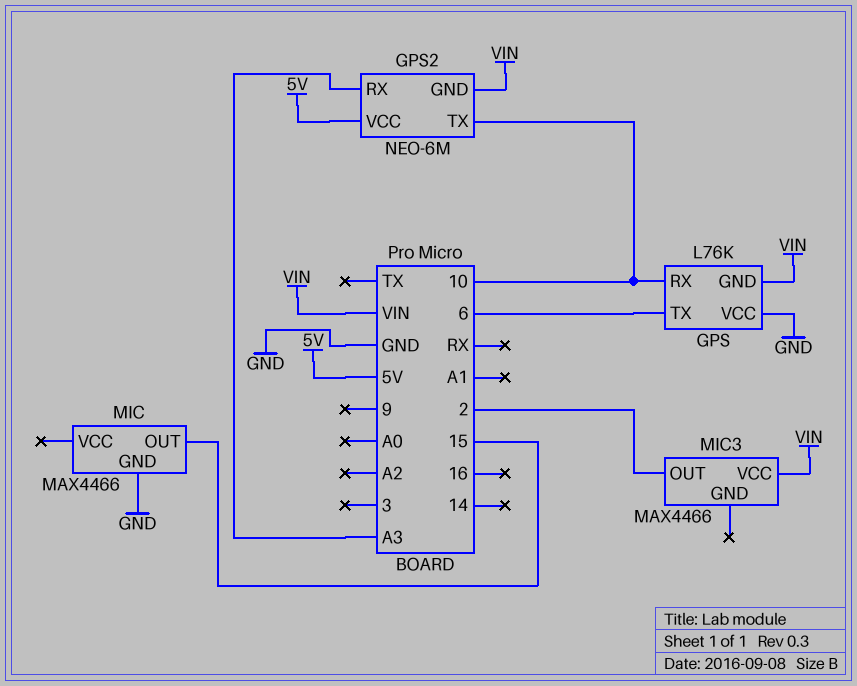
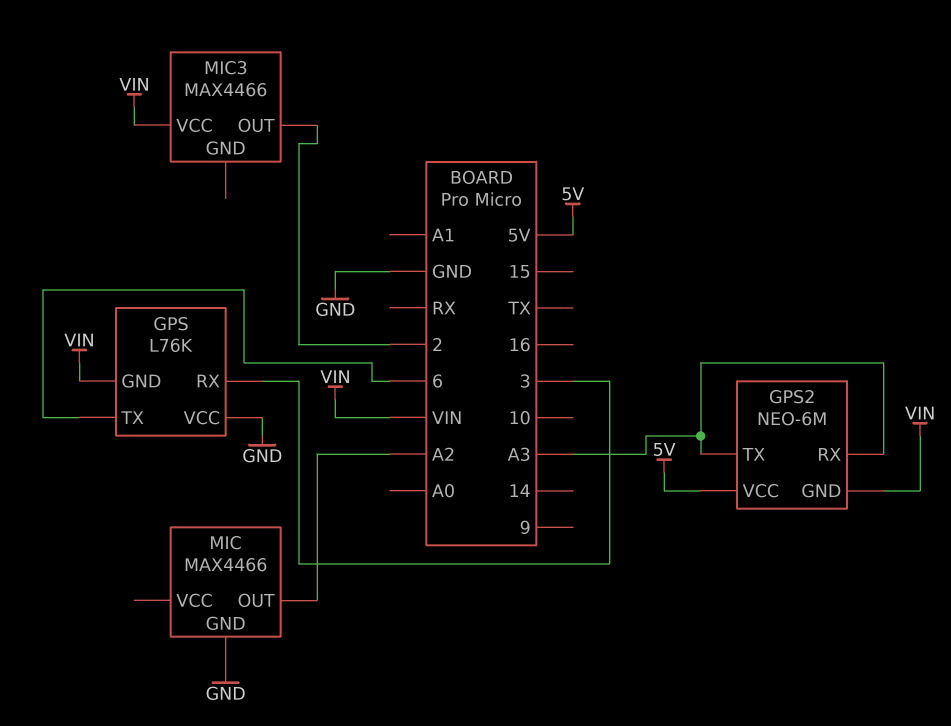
GPS pin RX: 10 -> 3
GPS2 pin TX: 10 -> A3
MIC pin OUT: 15 -> A2

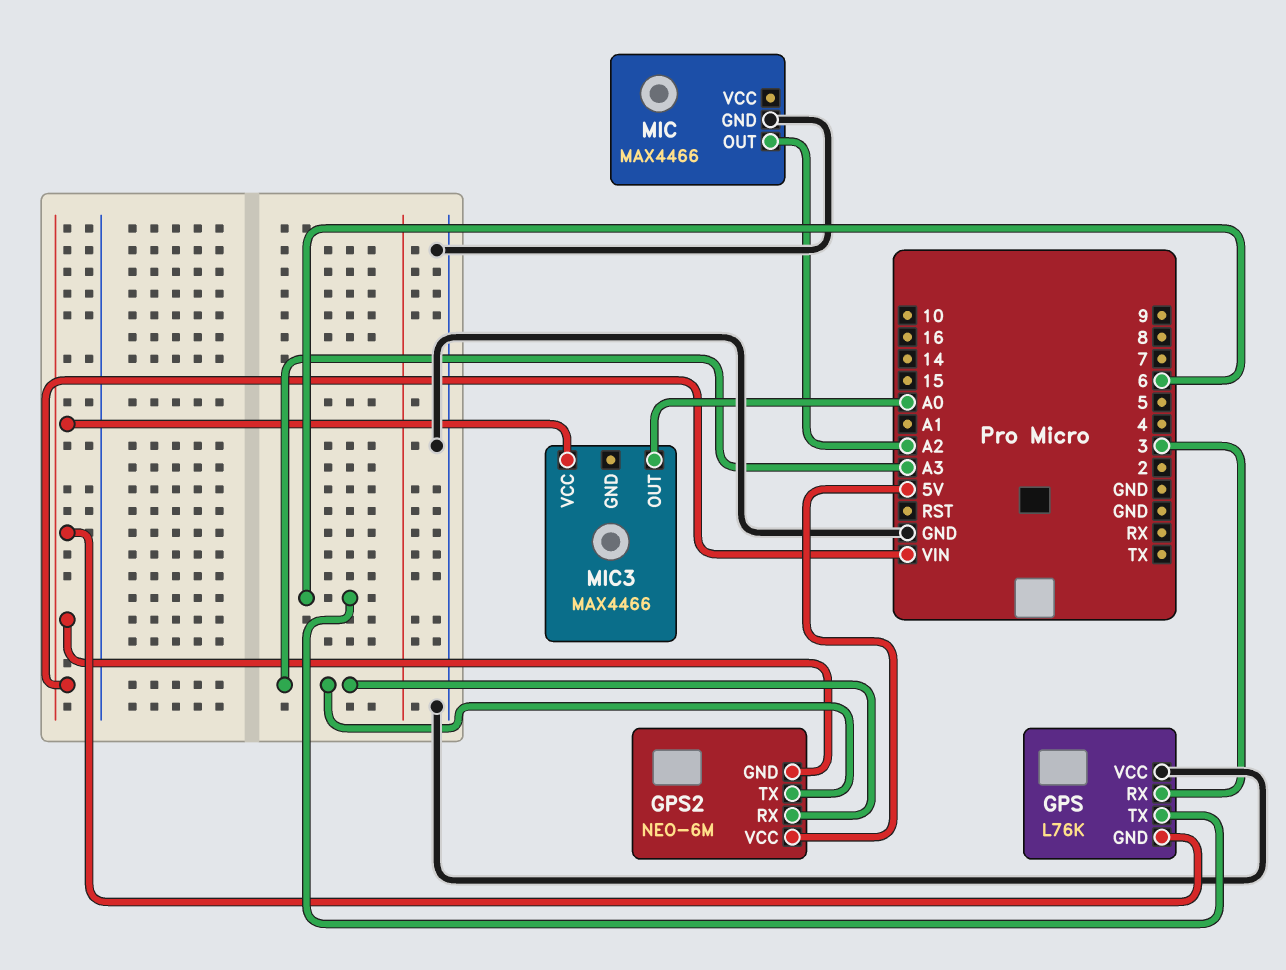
MIC3 pin OUT: 2 -> A0

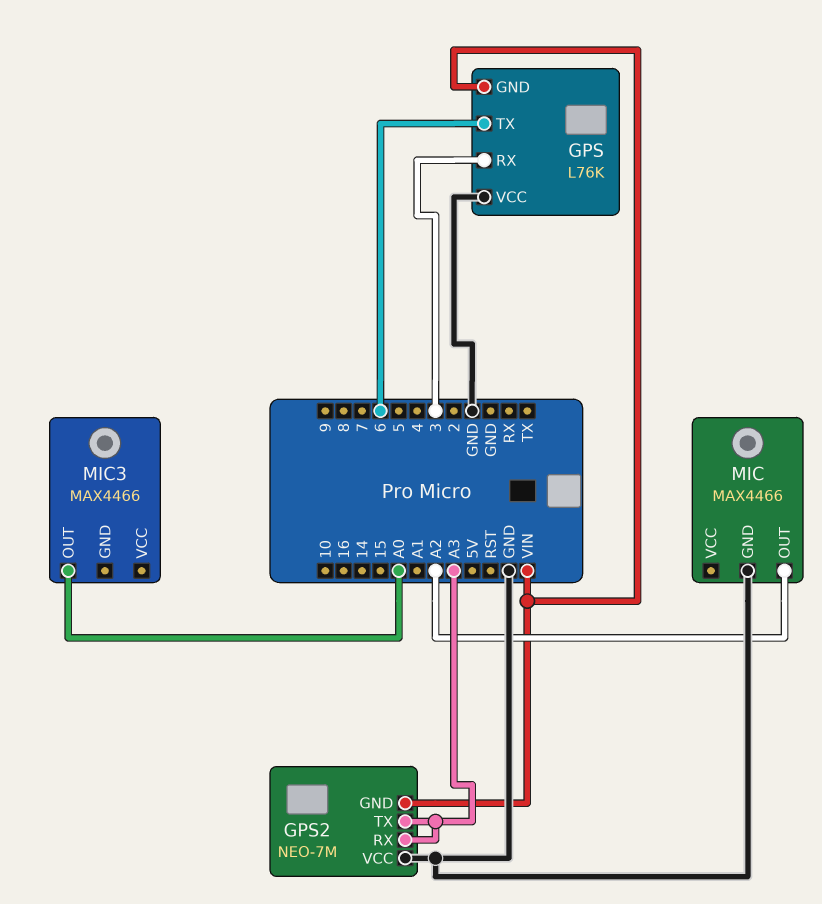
GPS2: NEO-6M -> NEO-7M
GPS2 pin VCC: 5V -> GND
MIC3 pin VCC: VIN -> none

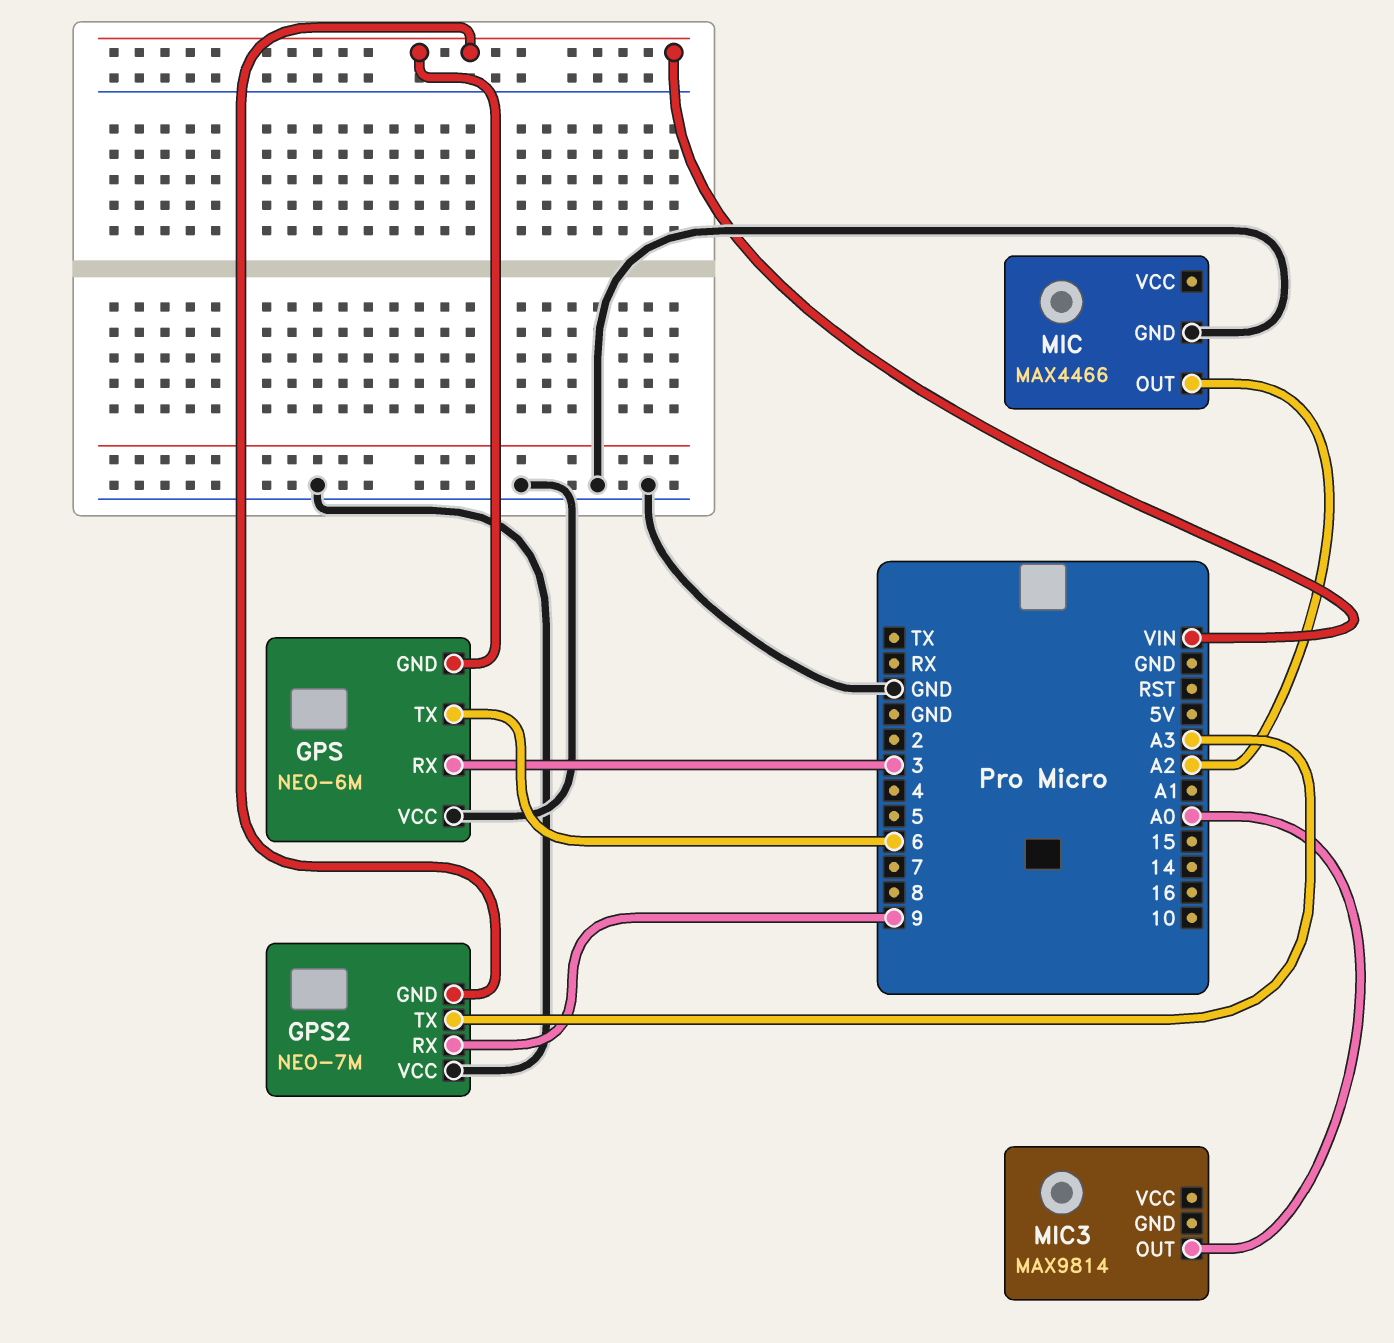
GPS: L76K -> NEO-6M
GPS2 pin RX: A3 -> 9
MIC3: MAX4466 -> MAX9814

